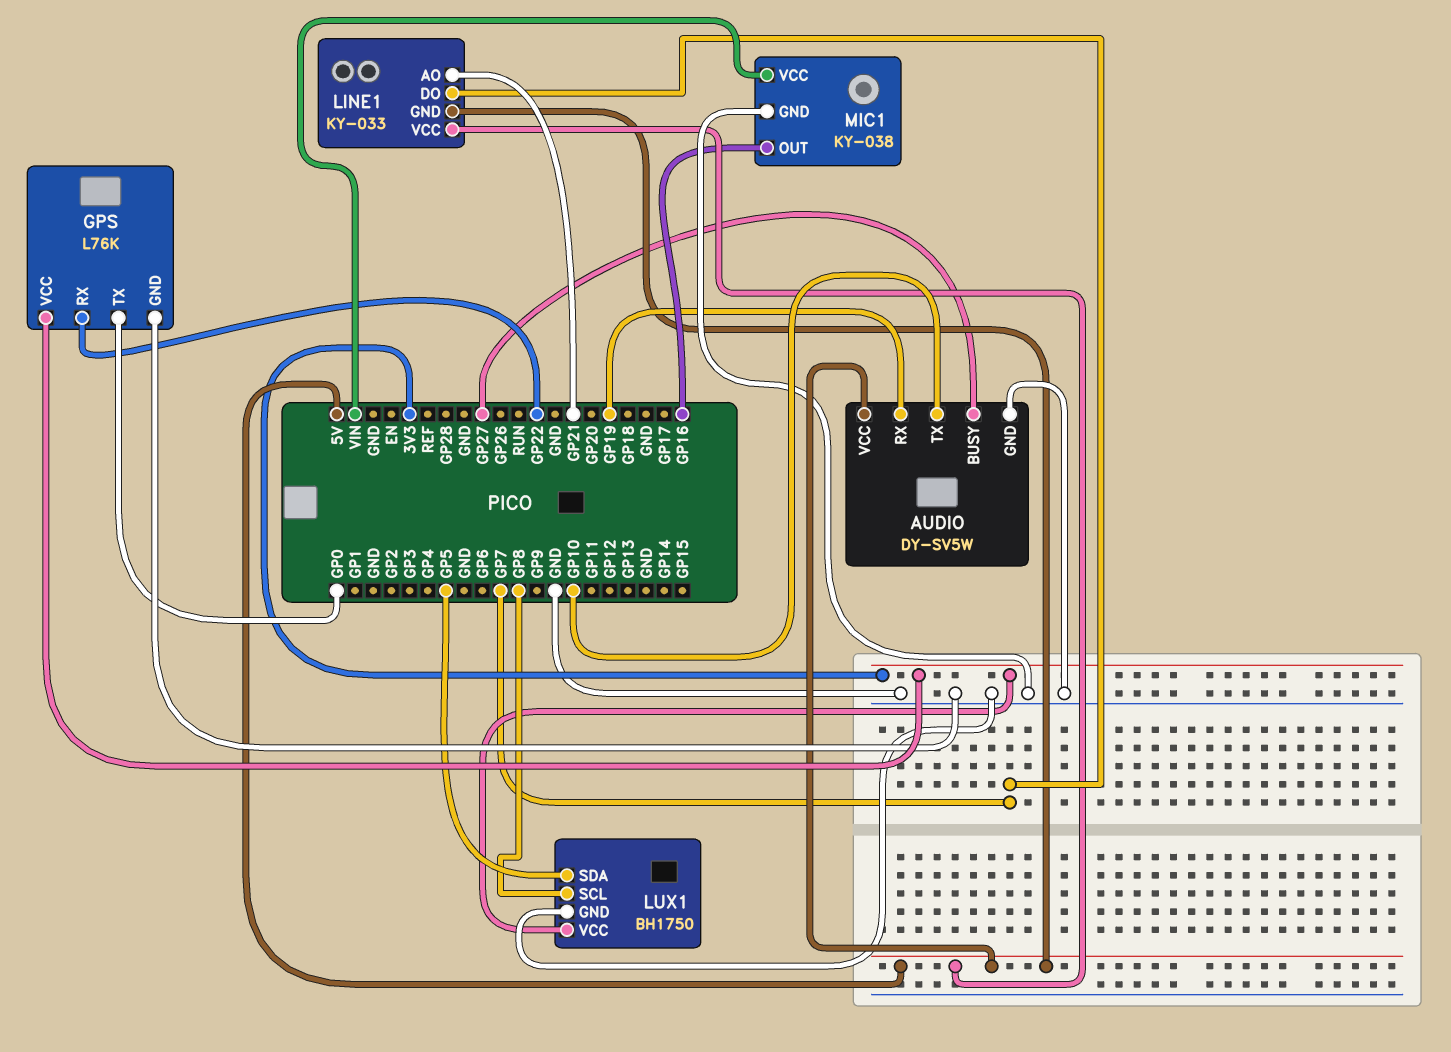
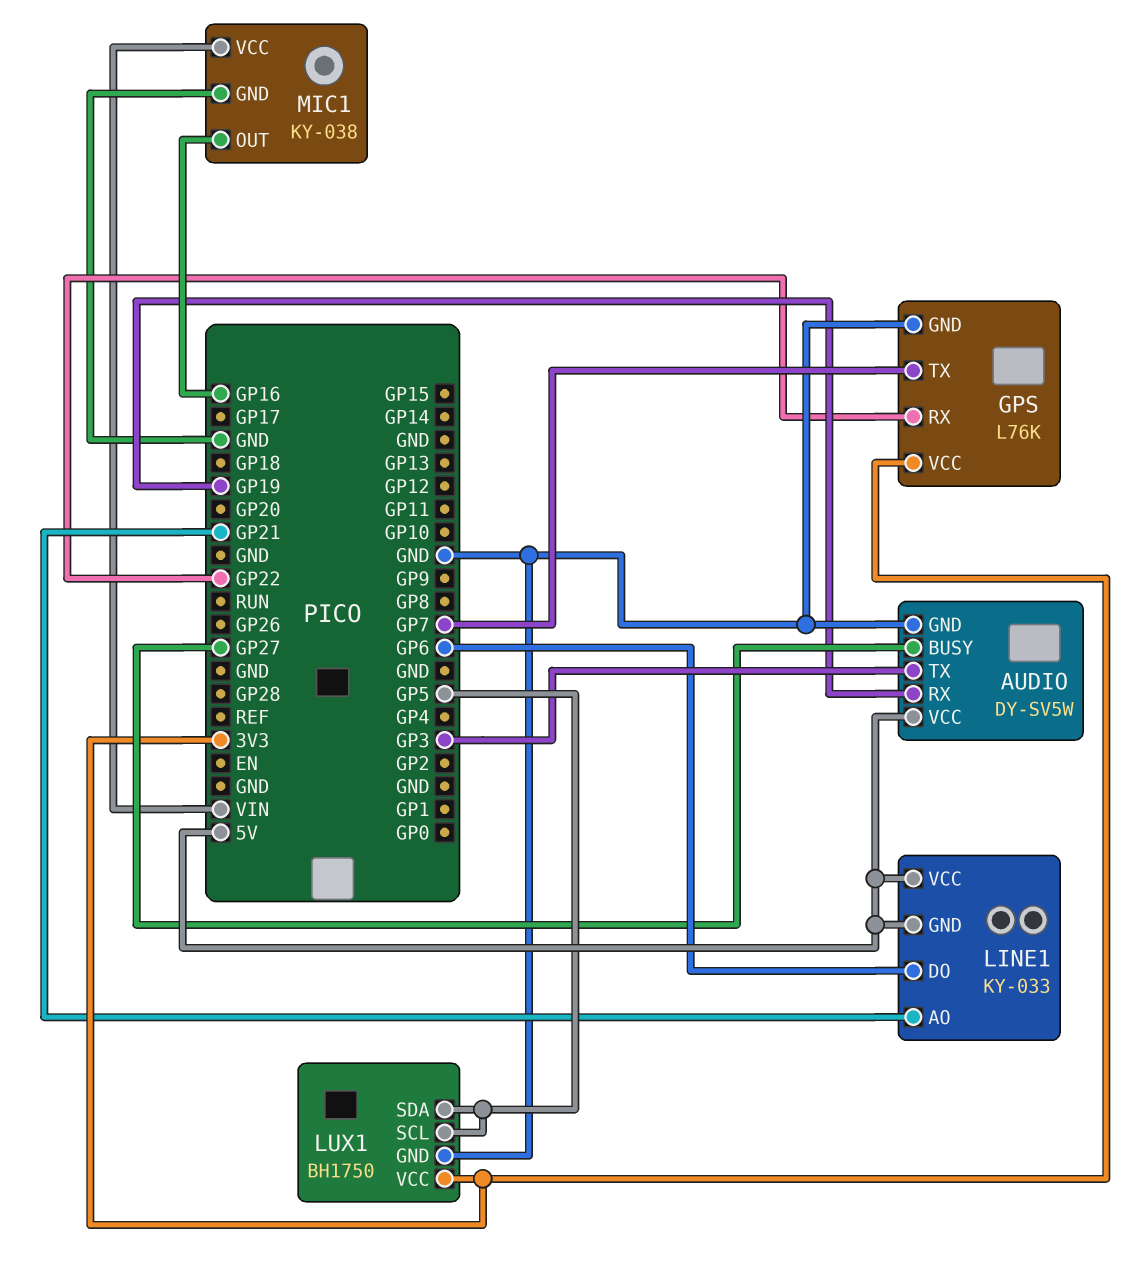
AUDIO pin TX: GP10 -> GP3
GPS pin TX: GP0 -> GP7
LINE1 pin DO: GP7 -> GP6
LUX1 pin SCL: GP8 -> GP5

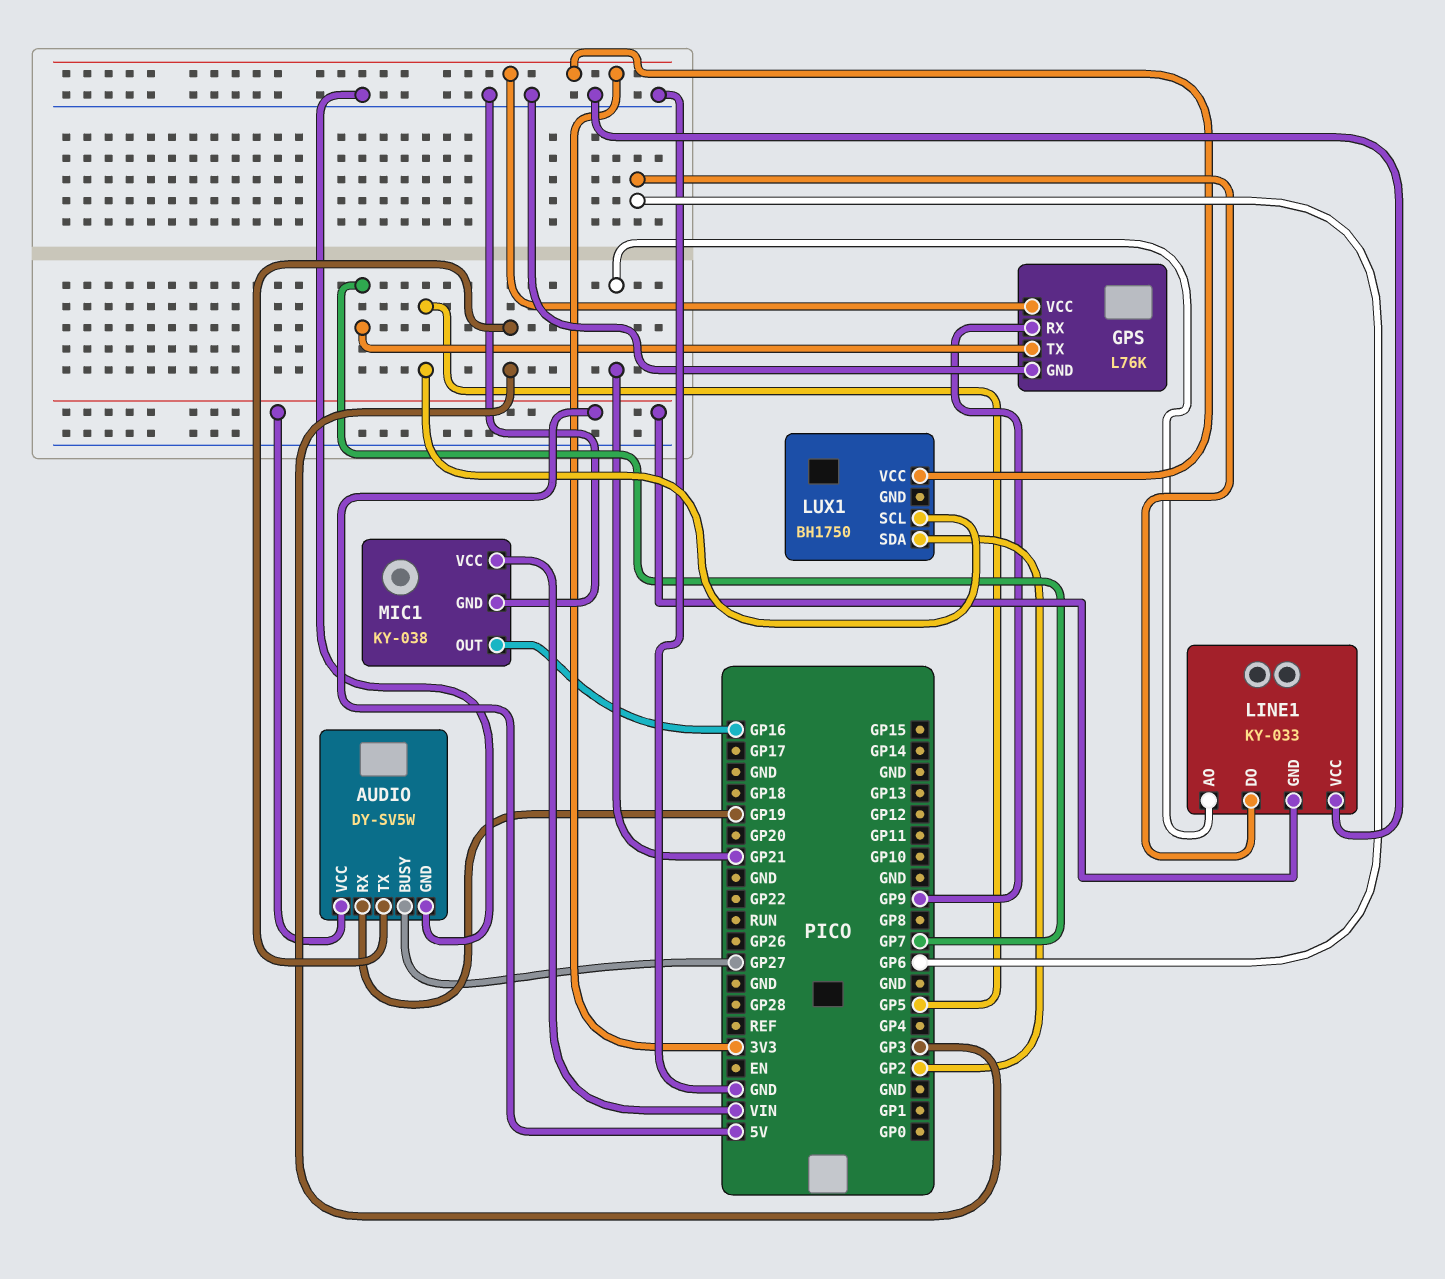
GPS pin RX: GP22 -> GP9
LINE1 pin VCC: 5V -> GND
LUX1 pin GND: GND -> none
LUX1 pin SDA: GP5 -> GP2

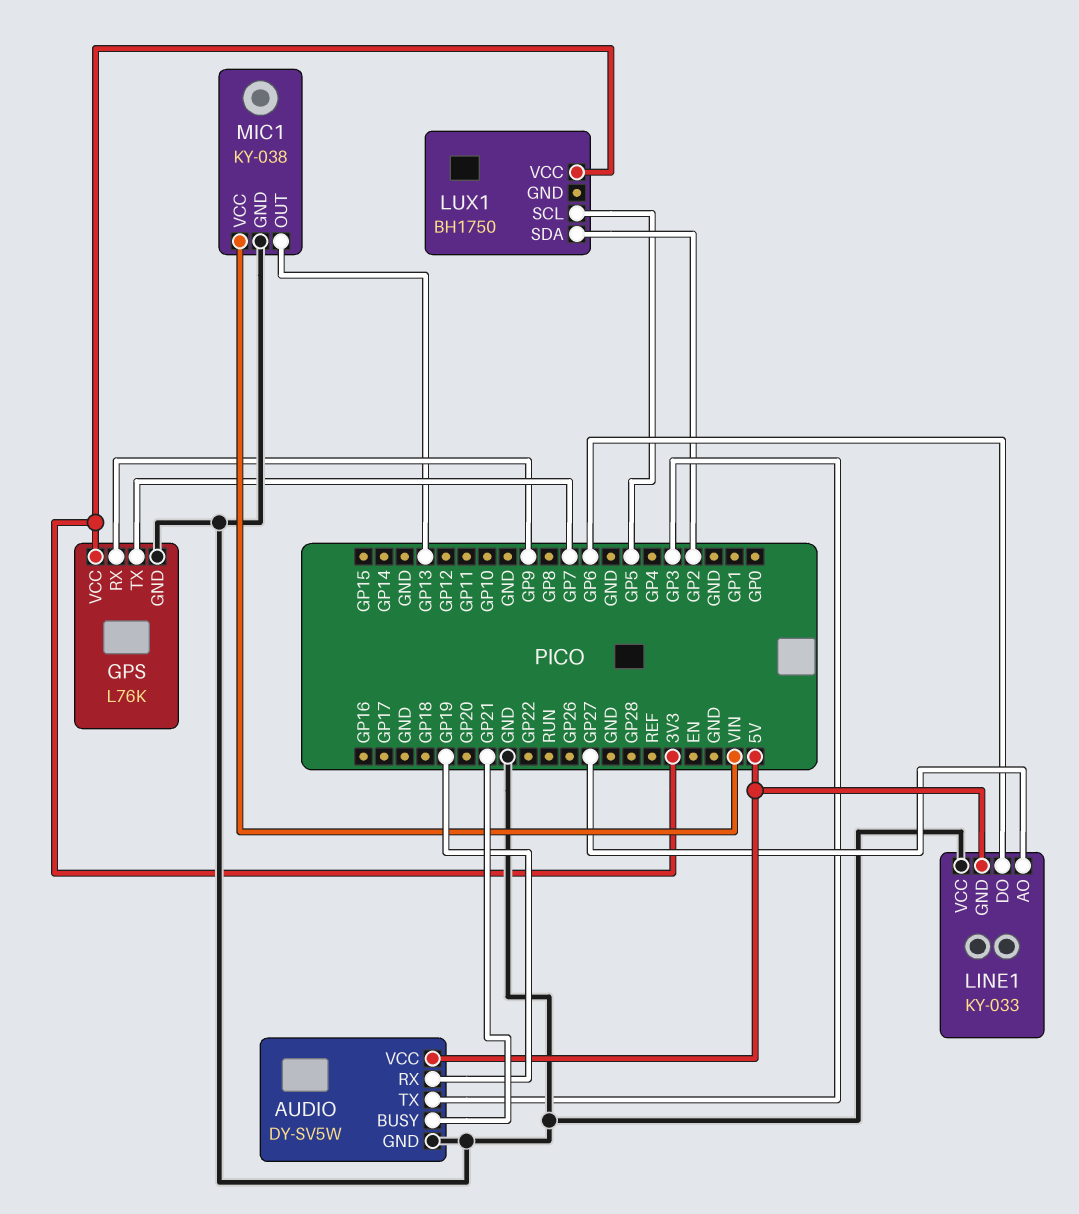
AUDIO pin BUSY: GP27 -> GP21
LINE1 pin AO: GP21 -> GP27
MIC1 pin OUT: GP16 -> GP13

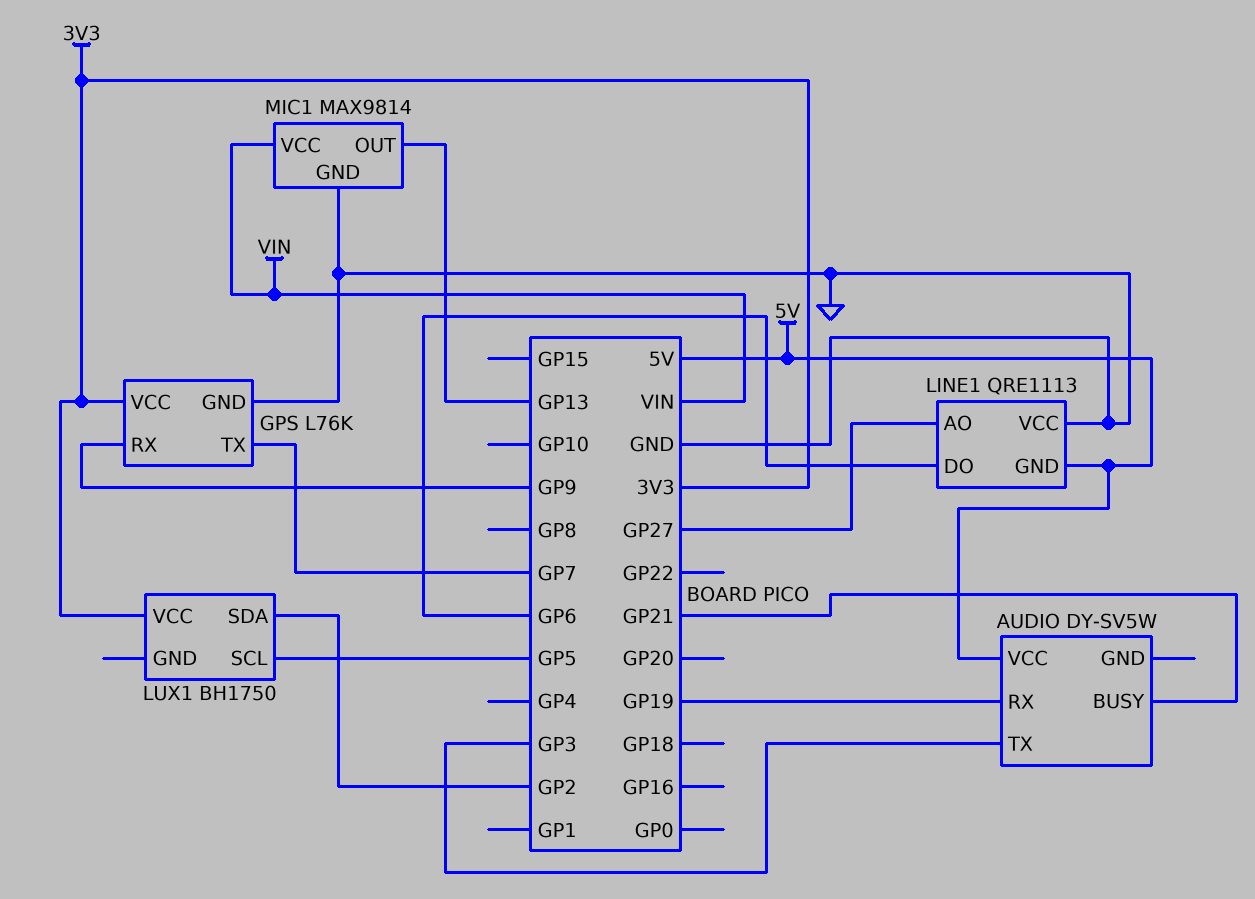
AUDIO pin GND: GND -> none
LINE1: KY-033 -> QRE1113
MIC1: KY-038 -> MAX9814

